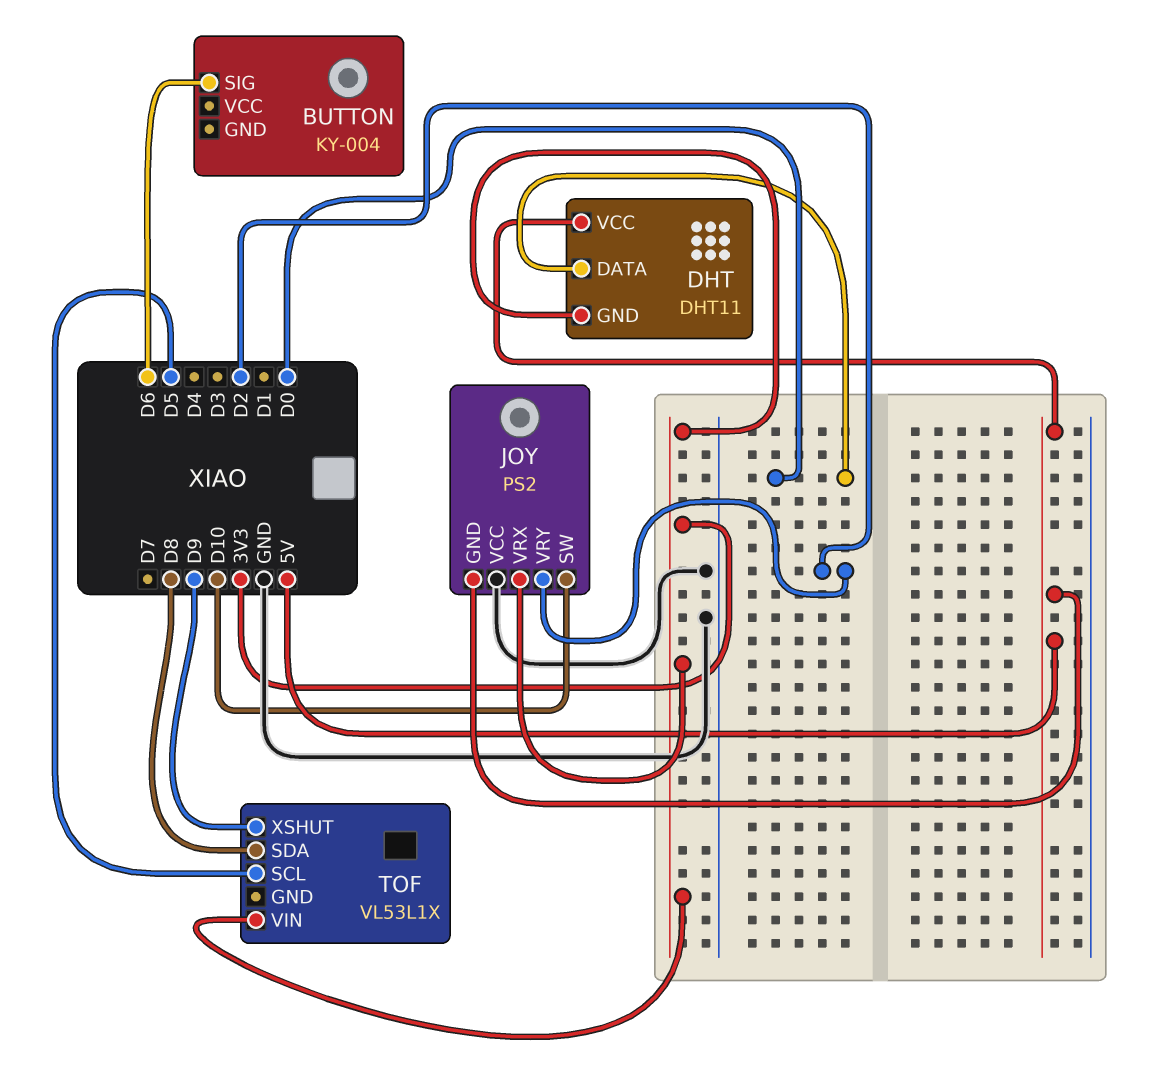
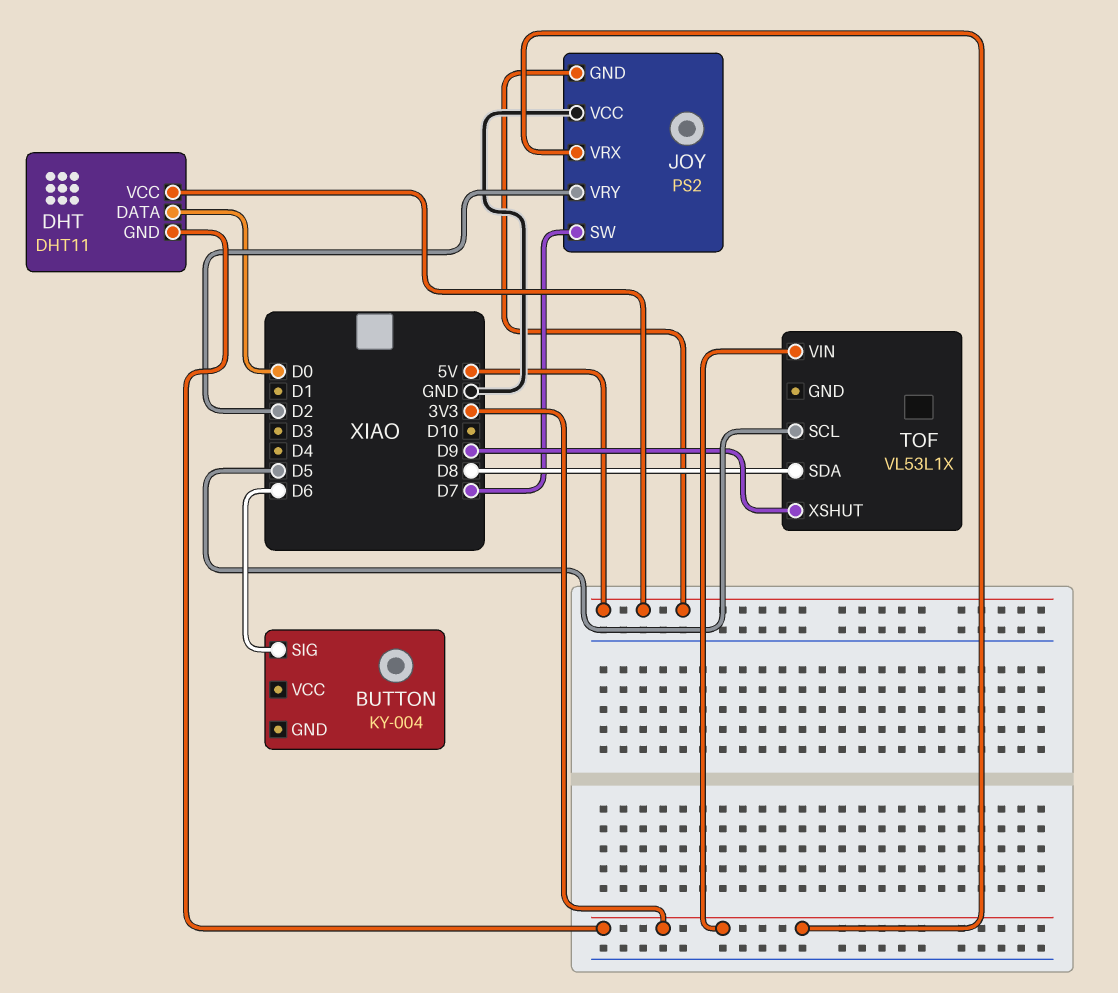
JOY pin SW: D10 -> D7

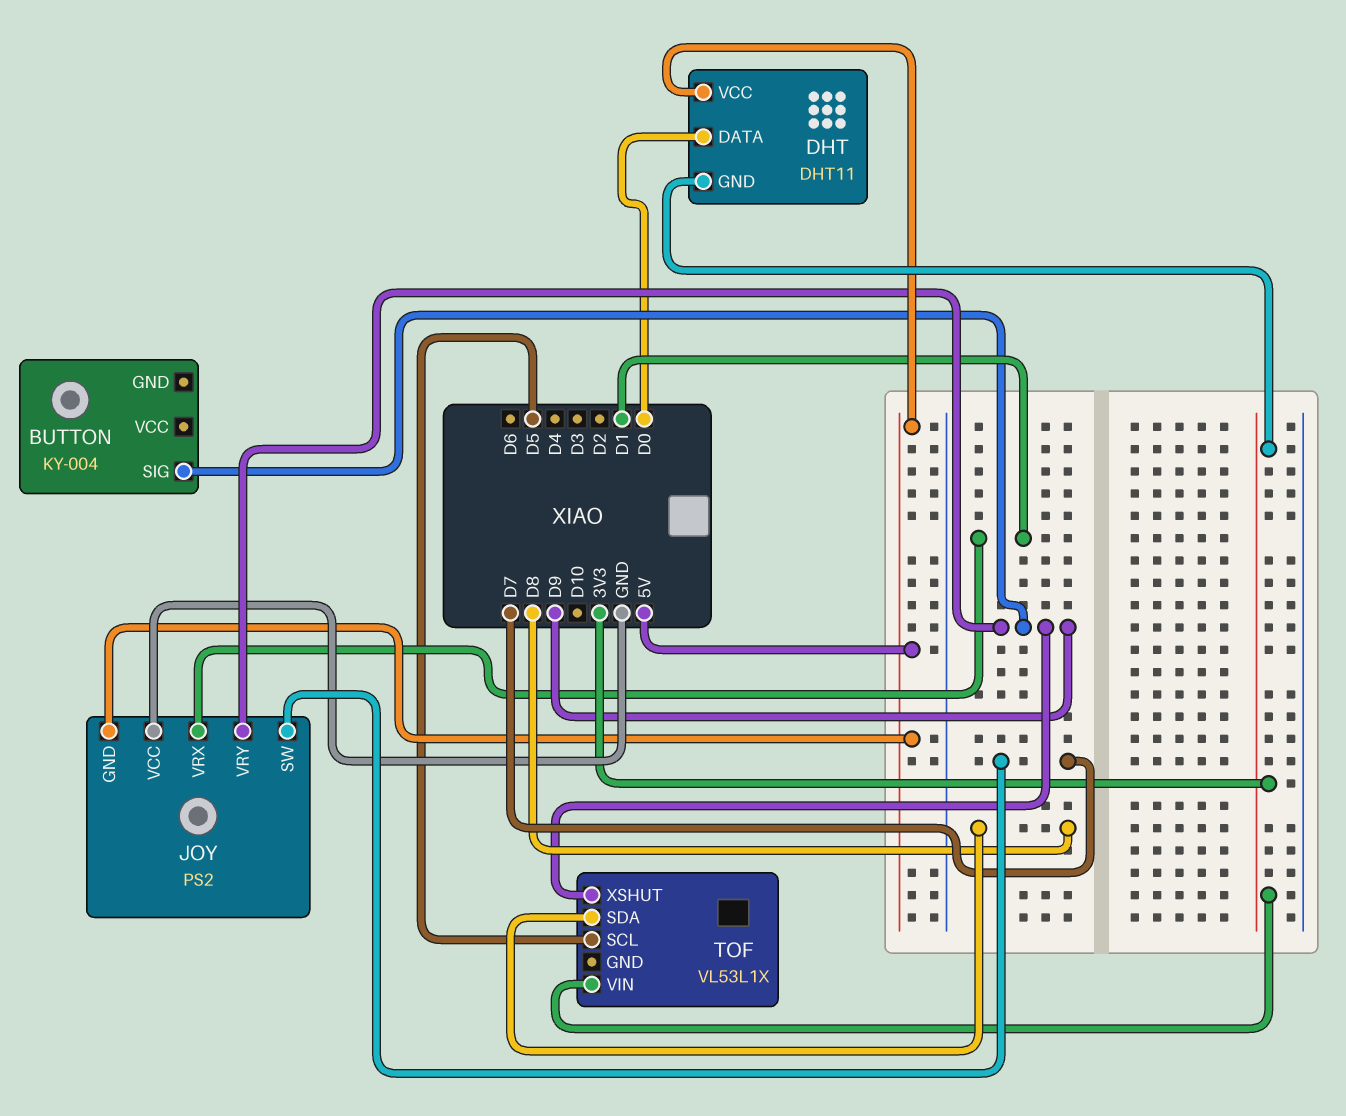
BUTTON pin SIG: D6 -> D9
JOY pin VRX: 3V3 -> D1
JOY pin VRY: D2 -> D9

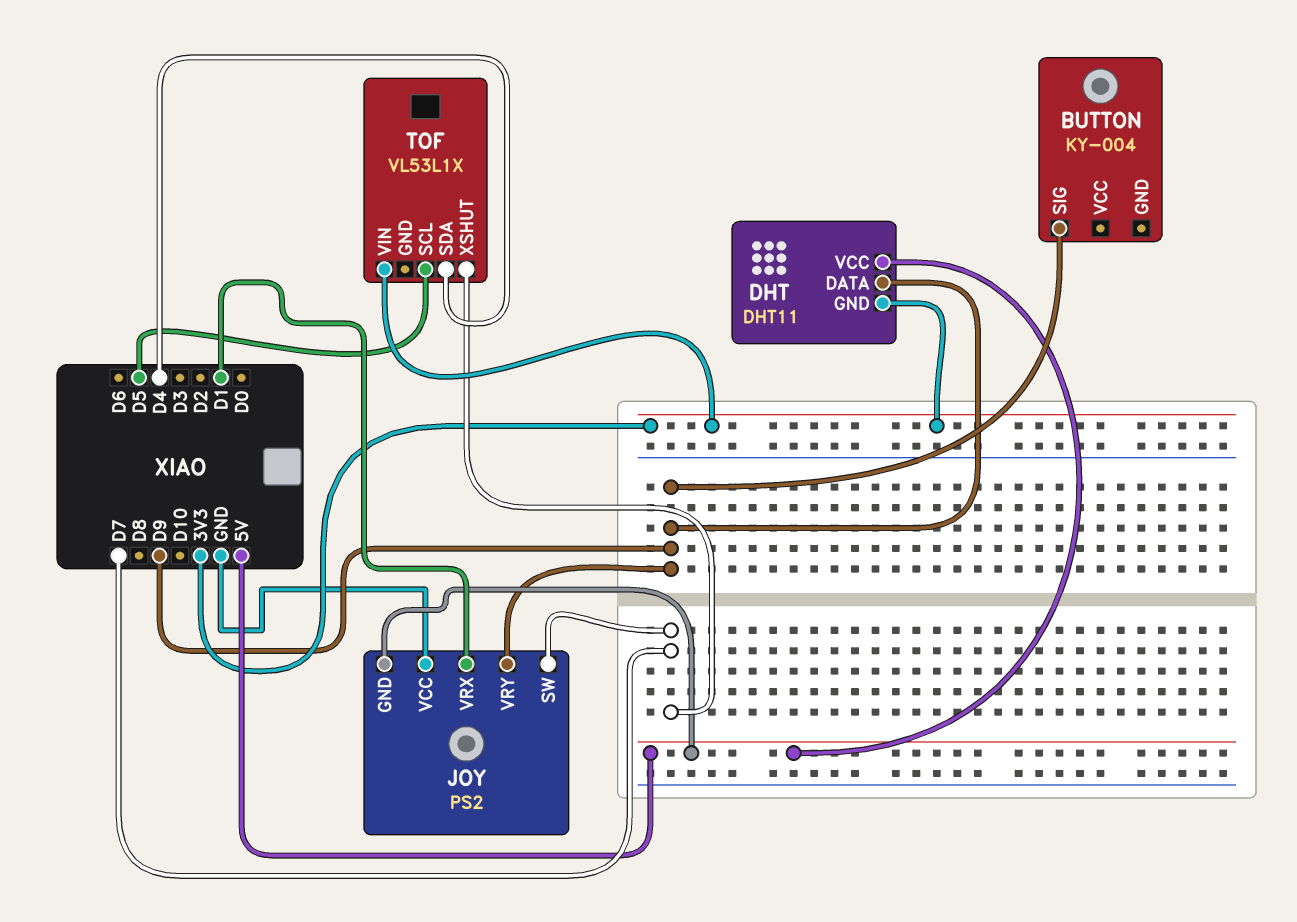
DHT pin DATA: D0 -> D9
TOF pin SDA: D8 -> D4
TOF pin XSHUT: D9 -> D7

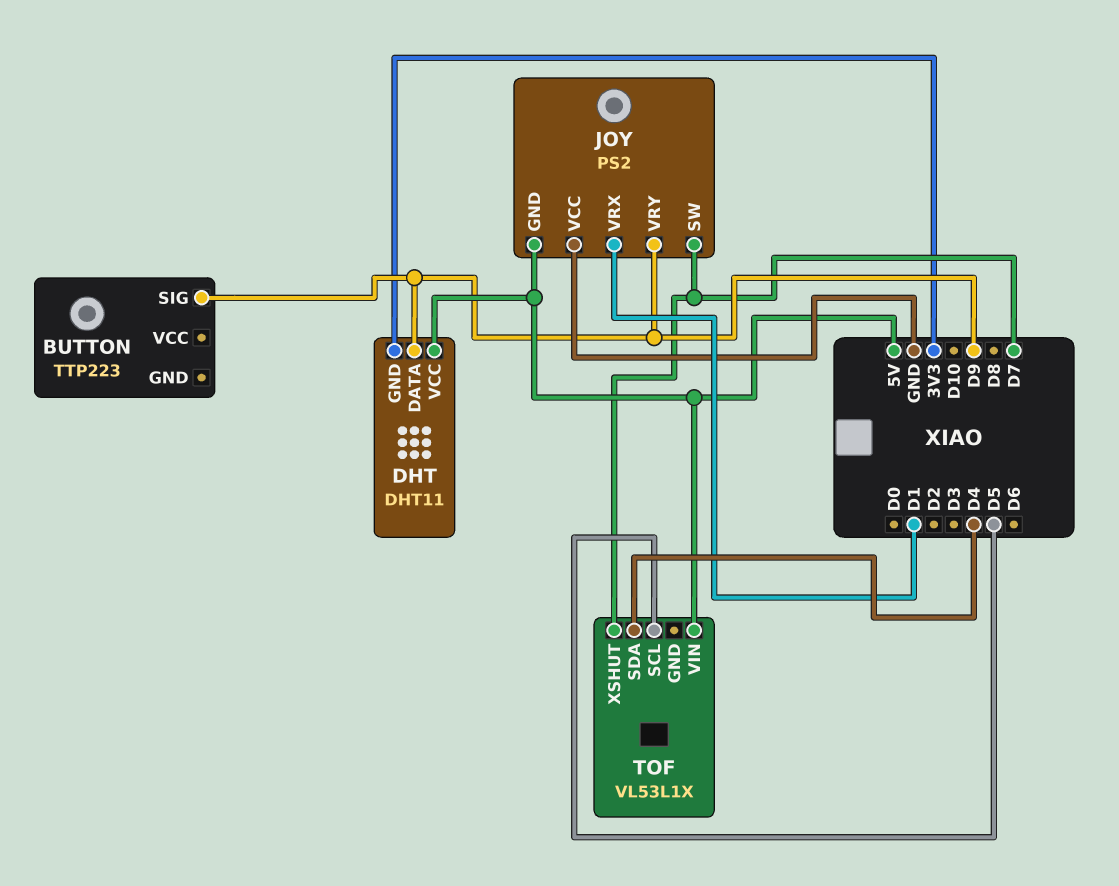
BUTTON: KY-004 -> TTP223
TOF pin VIN: 3V3 -> 5V

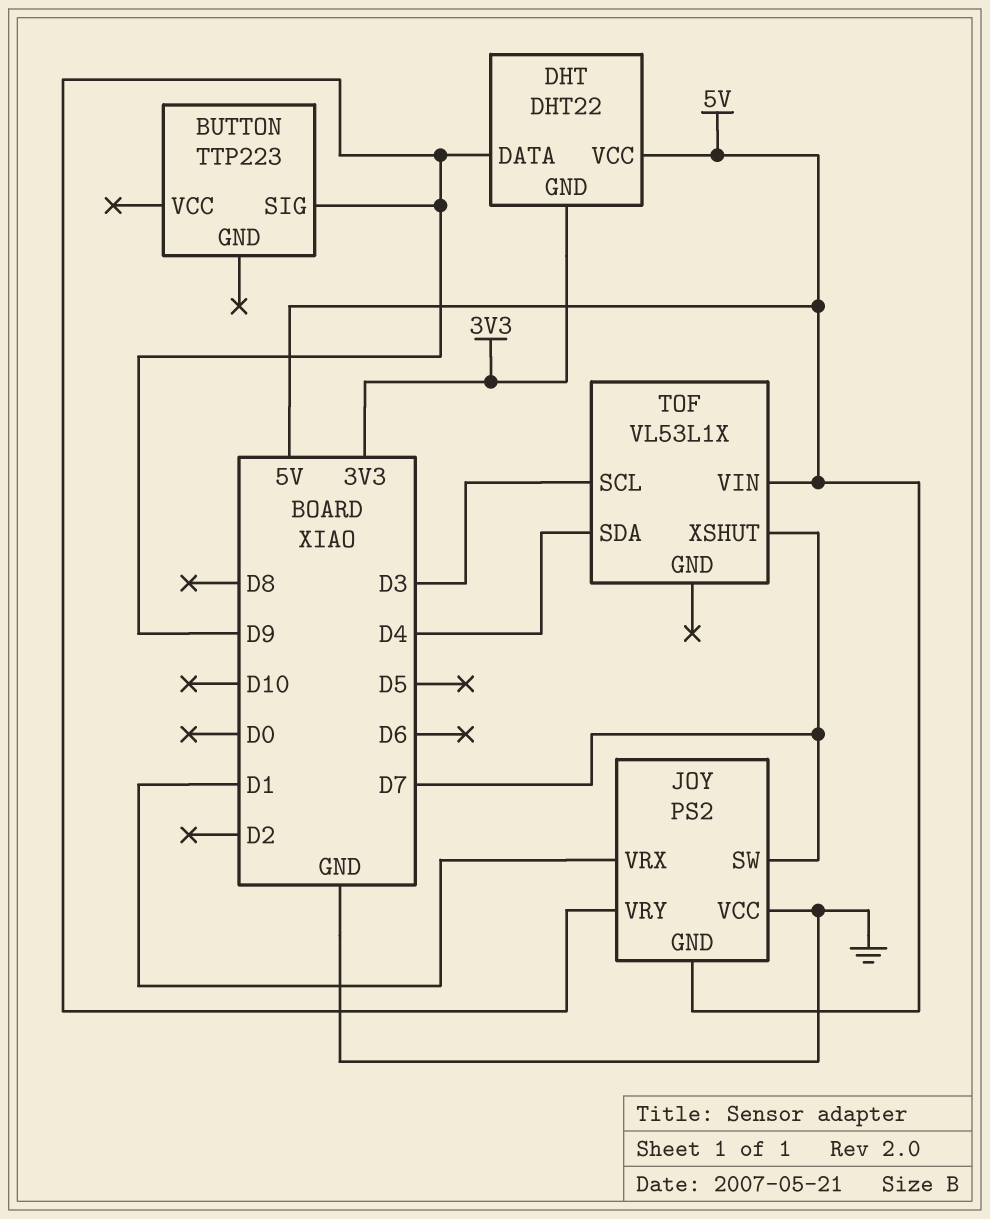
DHT: DHT11 -> DHT22
TOF pin SCL: D5 -> D3

